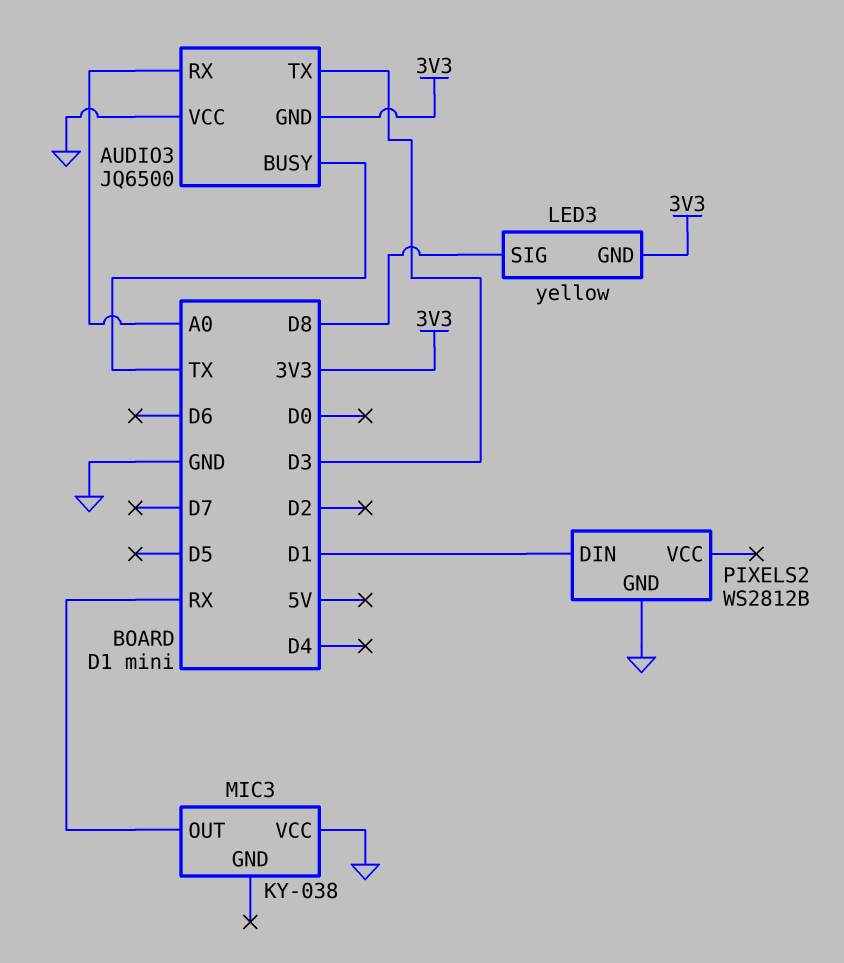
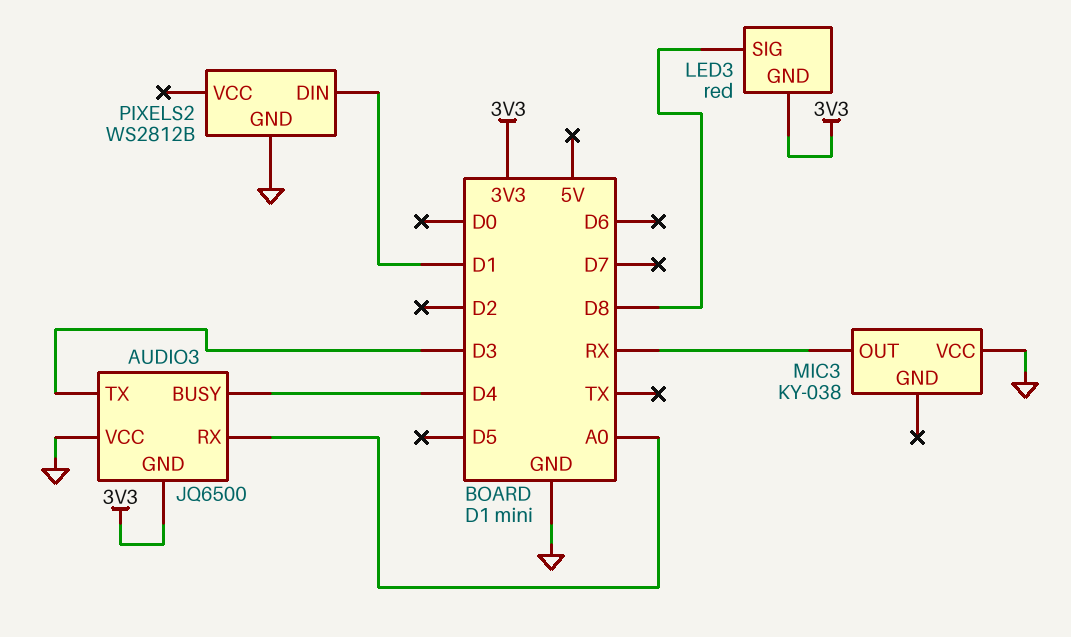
AUDIO3 pin BUSY: TX -> D4
LED3: yellow -> red

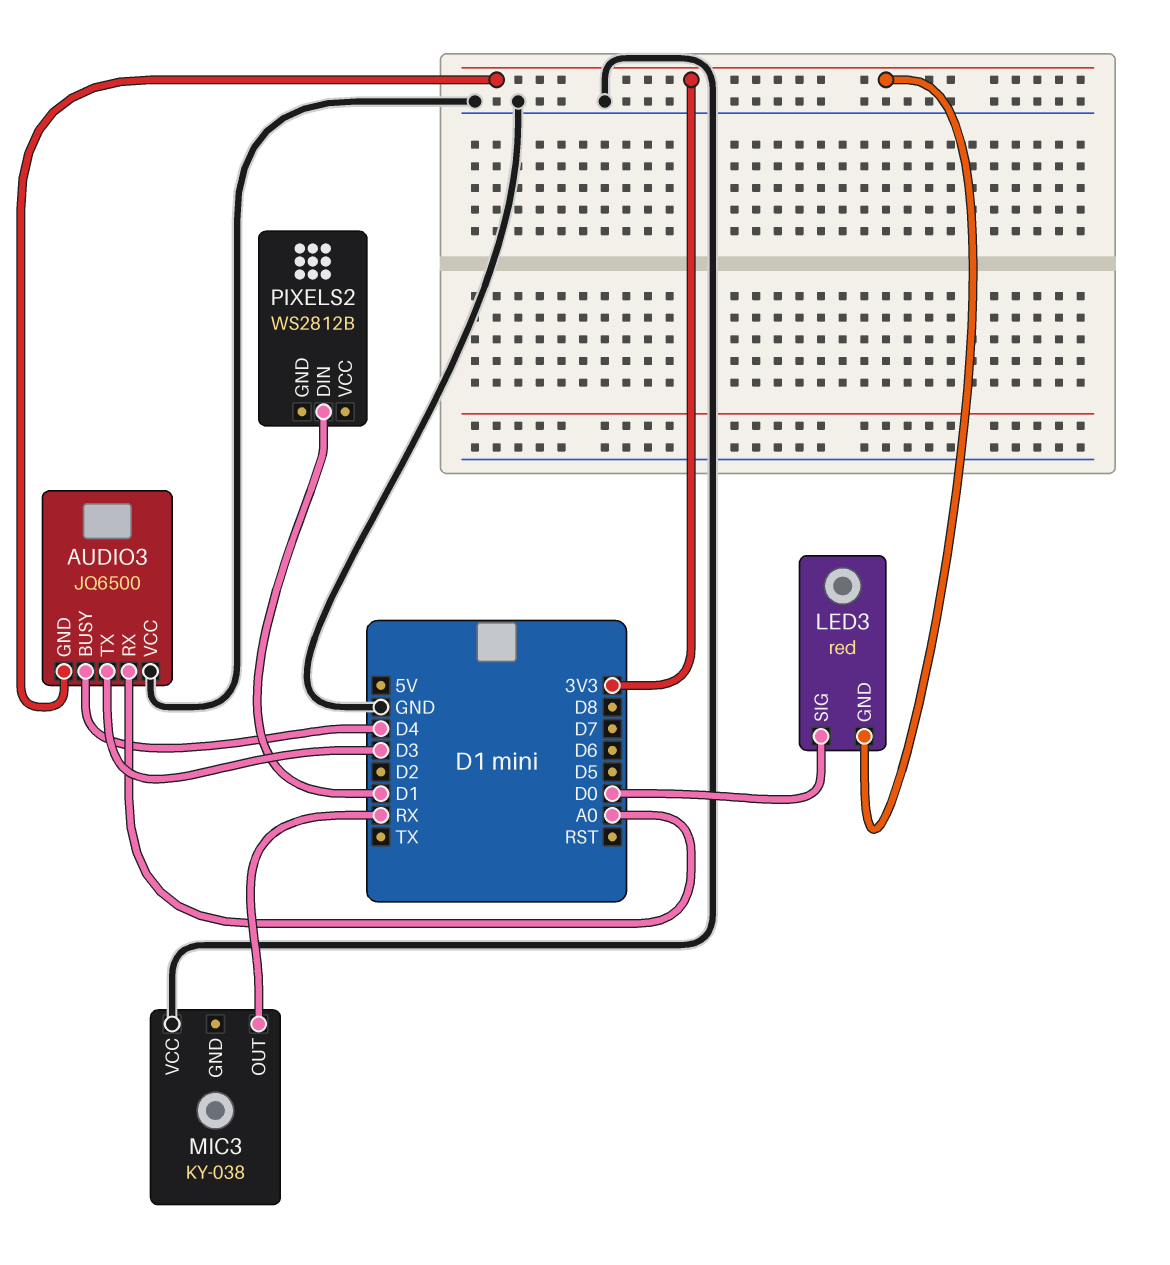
LED3 pin SIG: D8 -> D0
PIXELS2 pin GND: GND -> none

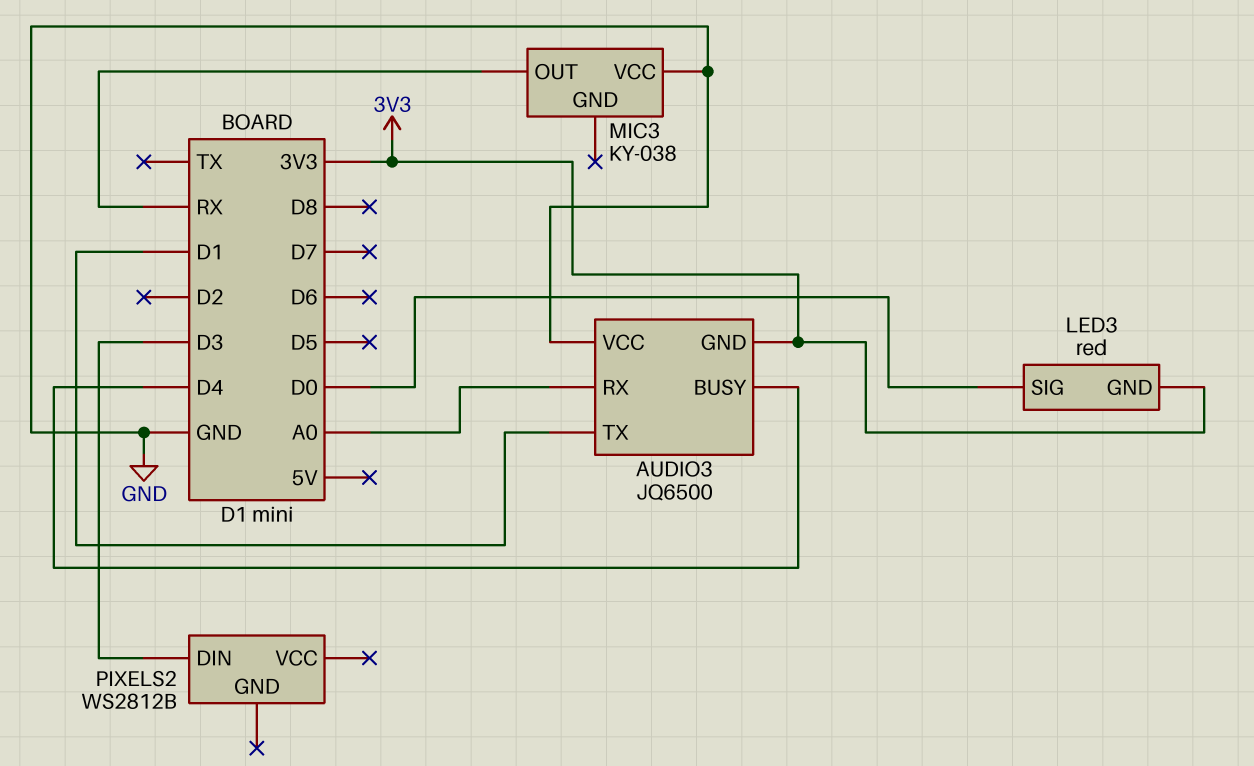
AUDIO3 pin TX: D3 -> D1
PIXELS2 pin DIN: D1 -> D3

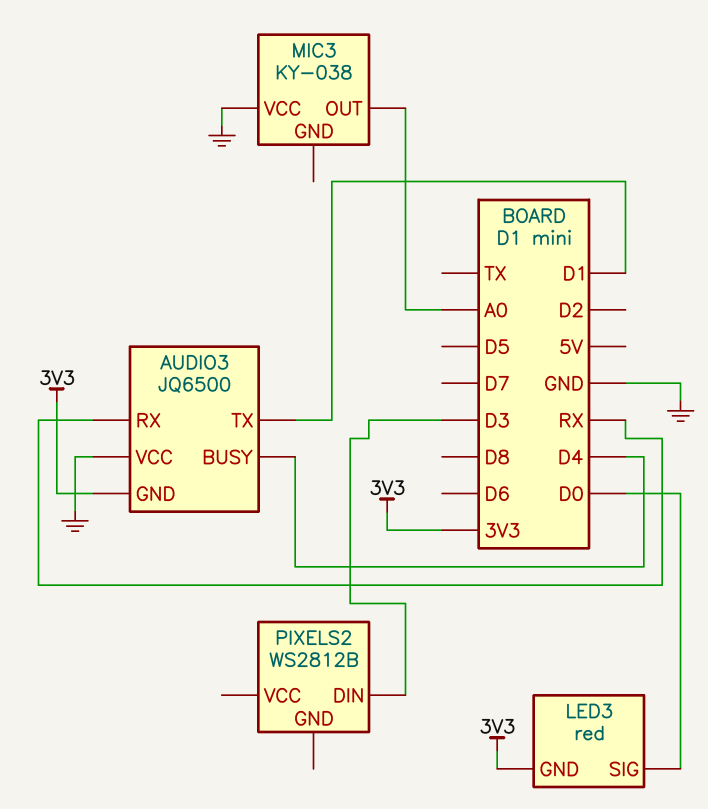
AUDIO3 pin RX: A0 -> RX
MIC3 pin OUT: RX -> A0

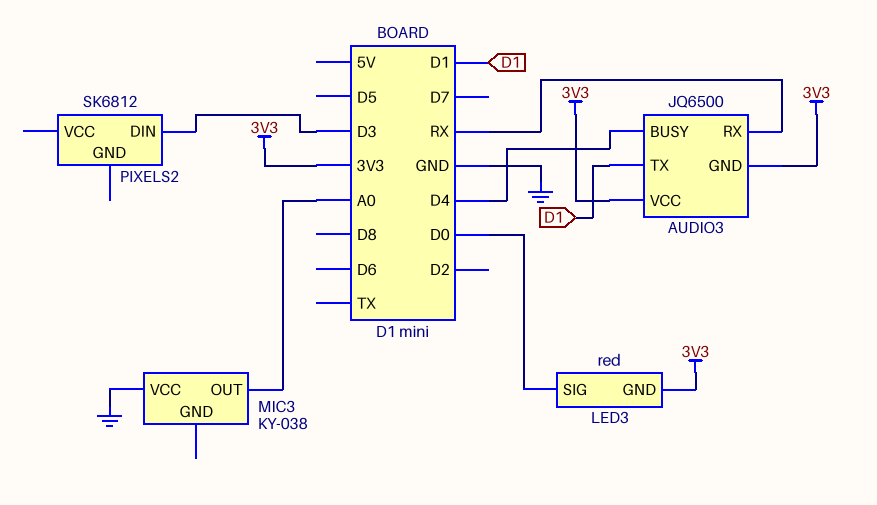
AUDIO3 pin VCC: GND -> 3V3
PIXELS2: WS2812B -> SK6812

